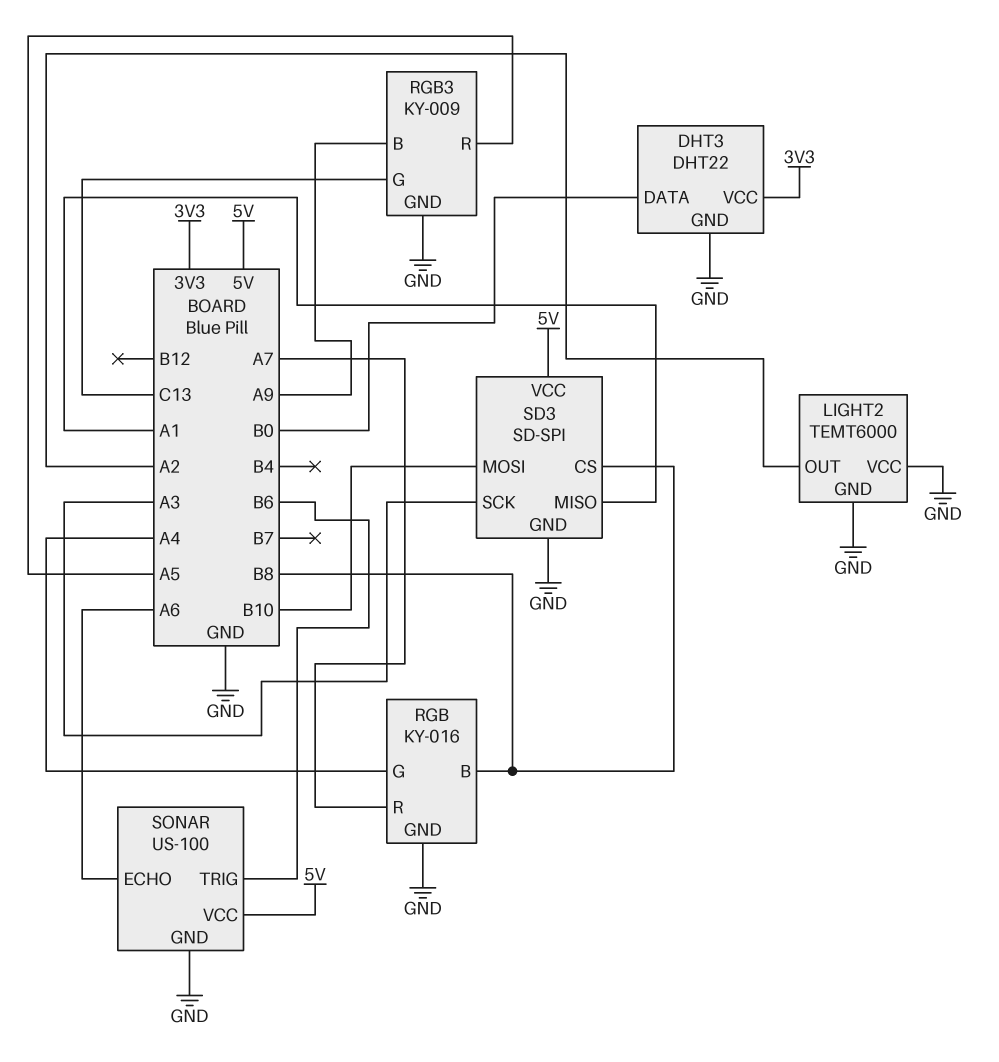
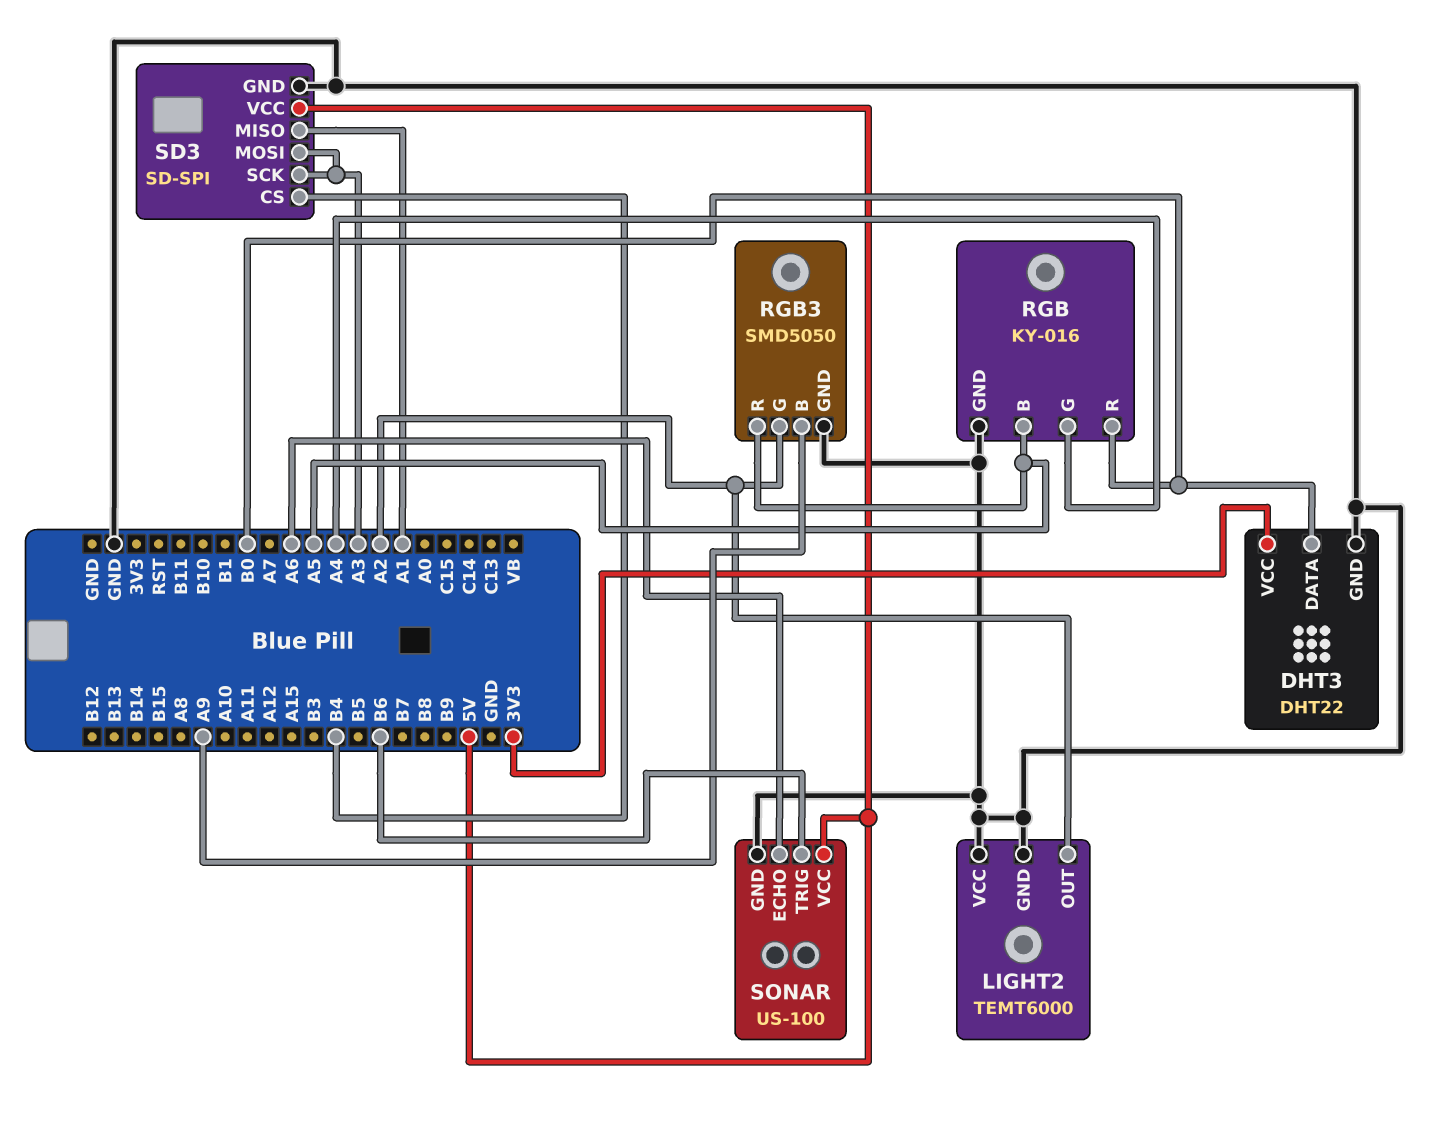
RGB pin B: B8 -> A5
RGB pin R: A7 -> B0
RGB3: KY-009 -> SMD5050
RGB3 pin G: C13 -> A2
SD3 pin CS: B8 -> B4
SD3 pin MOSI: B10 -> A3

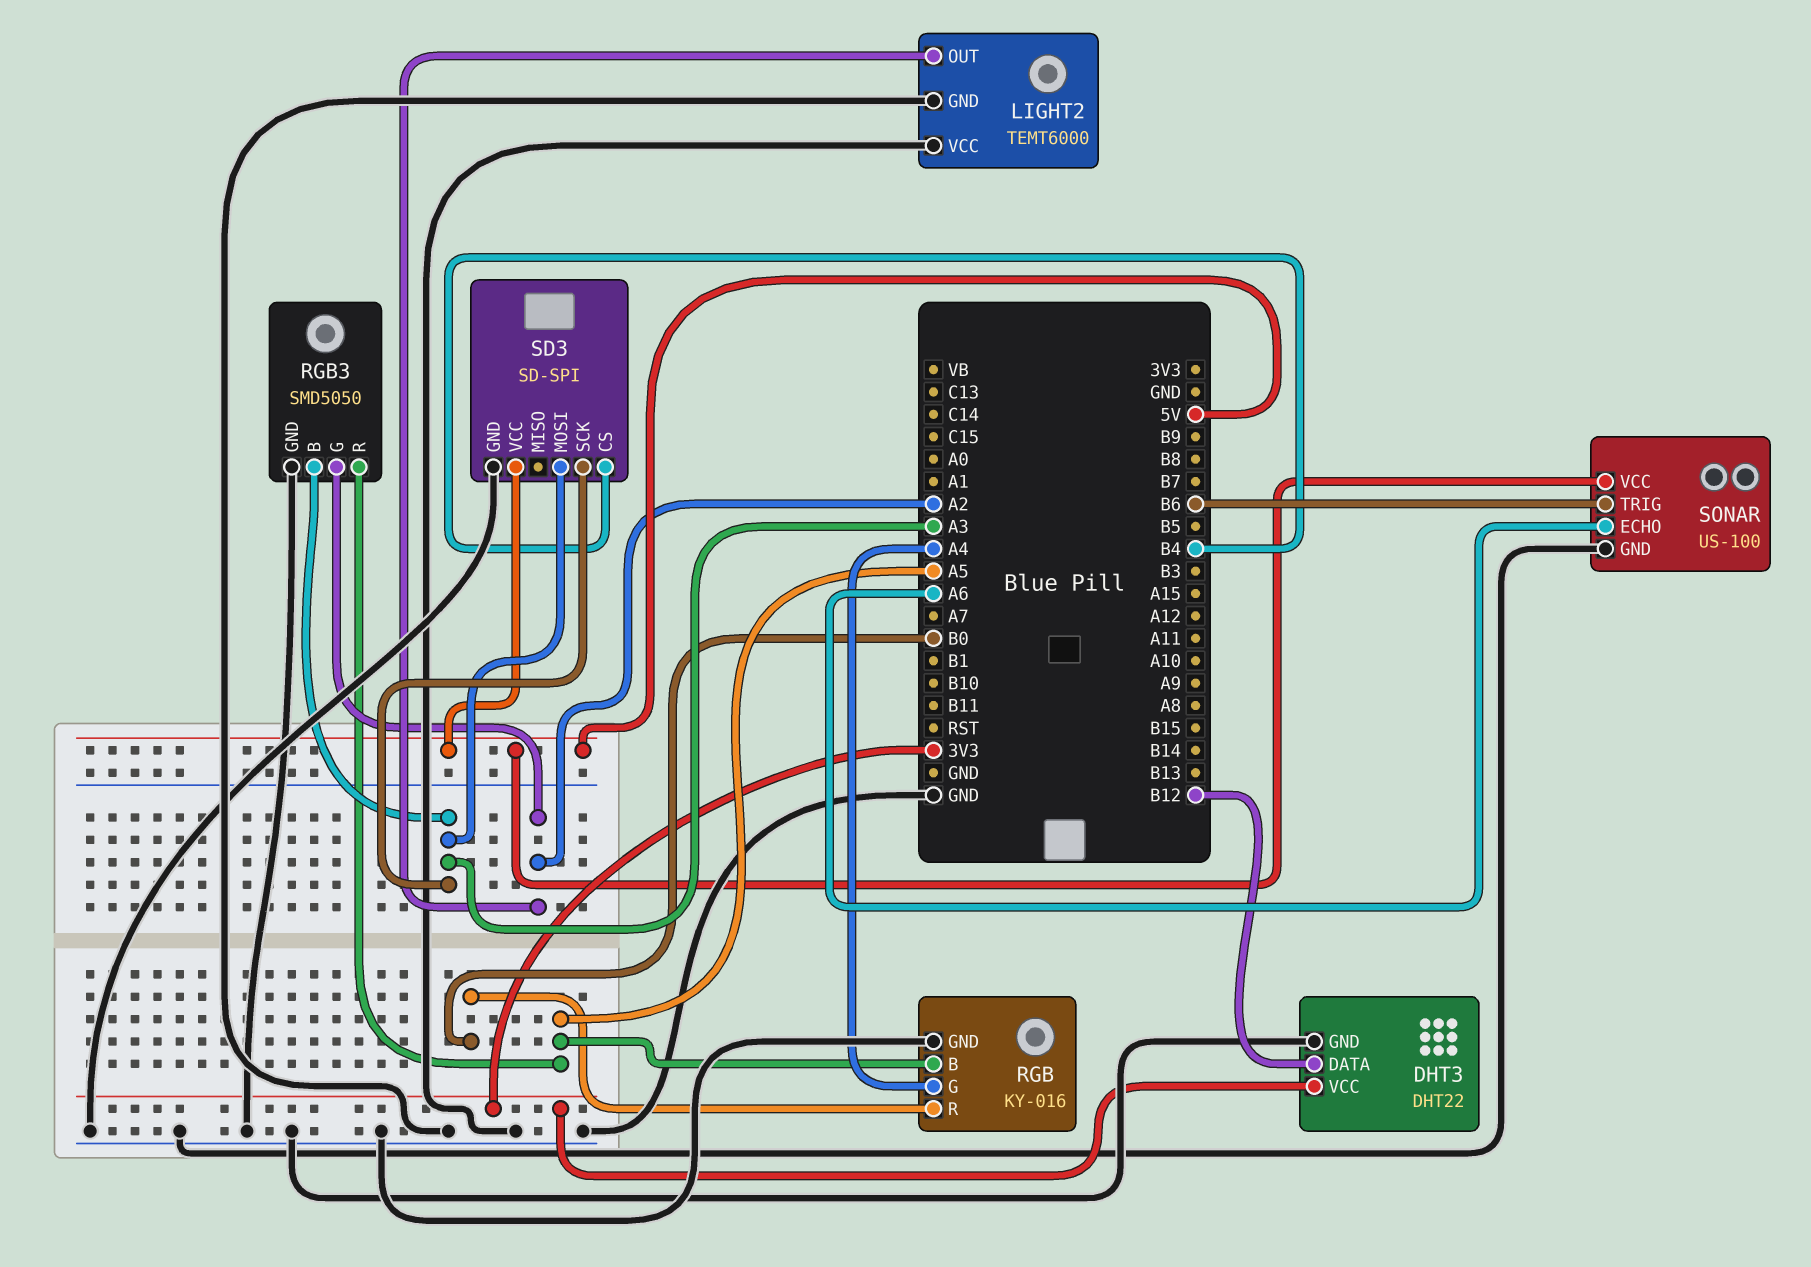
DHT3 pin DATA: B0 -> B12
RGB3 pin B: A9 -> A3
SD3 pin MISO: A1 -> none

